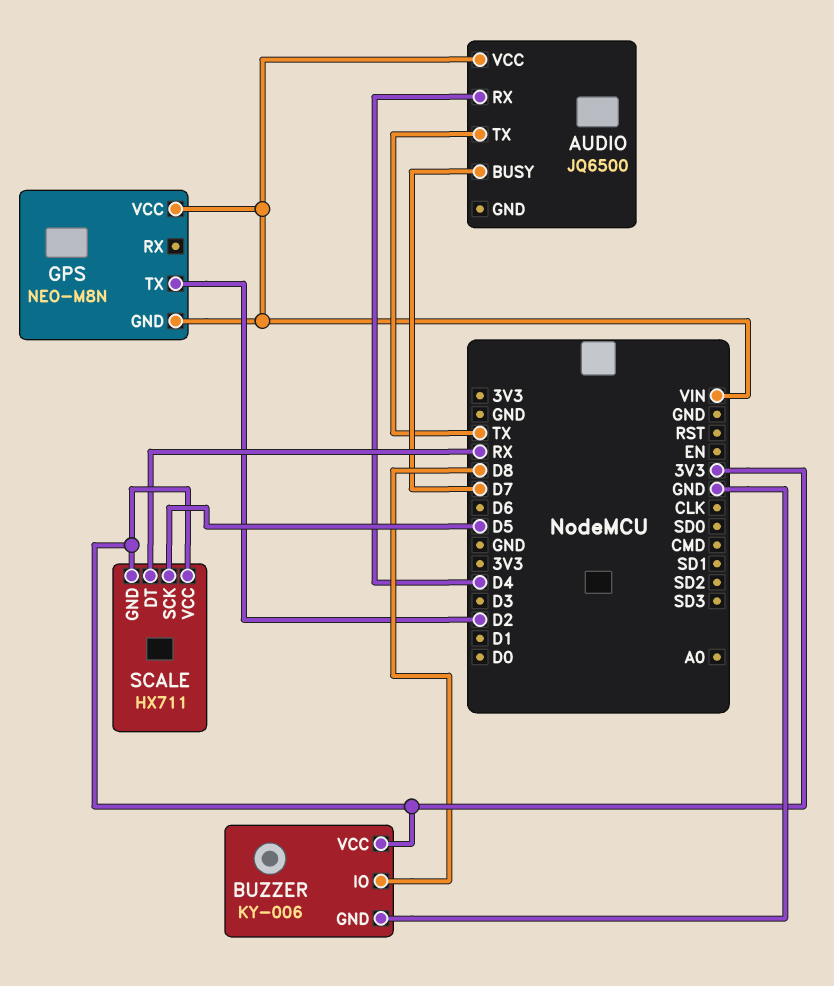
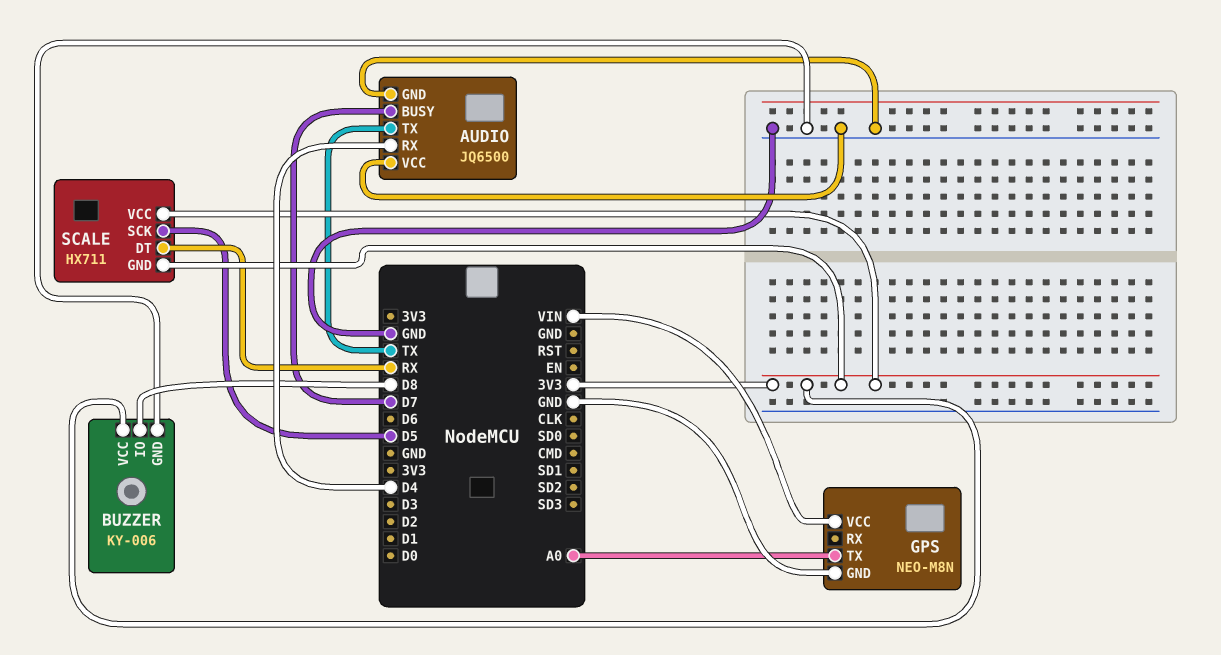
AUDIO pin GND: none -> GND
AUDIO pin VCC: VIN -> GND
GPS pin GND: VIN -> GND
GPS pin TX: D2 -> A0

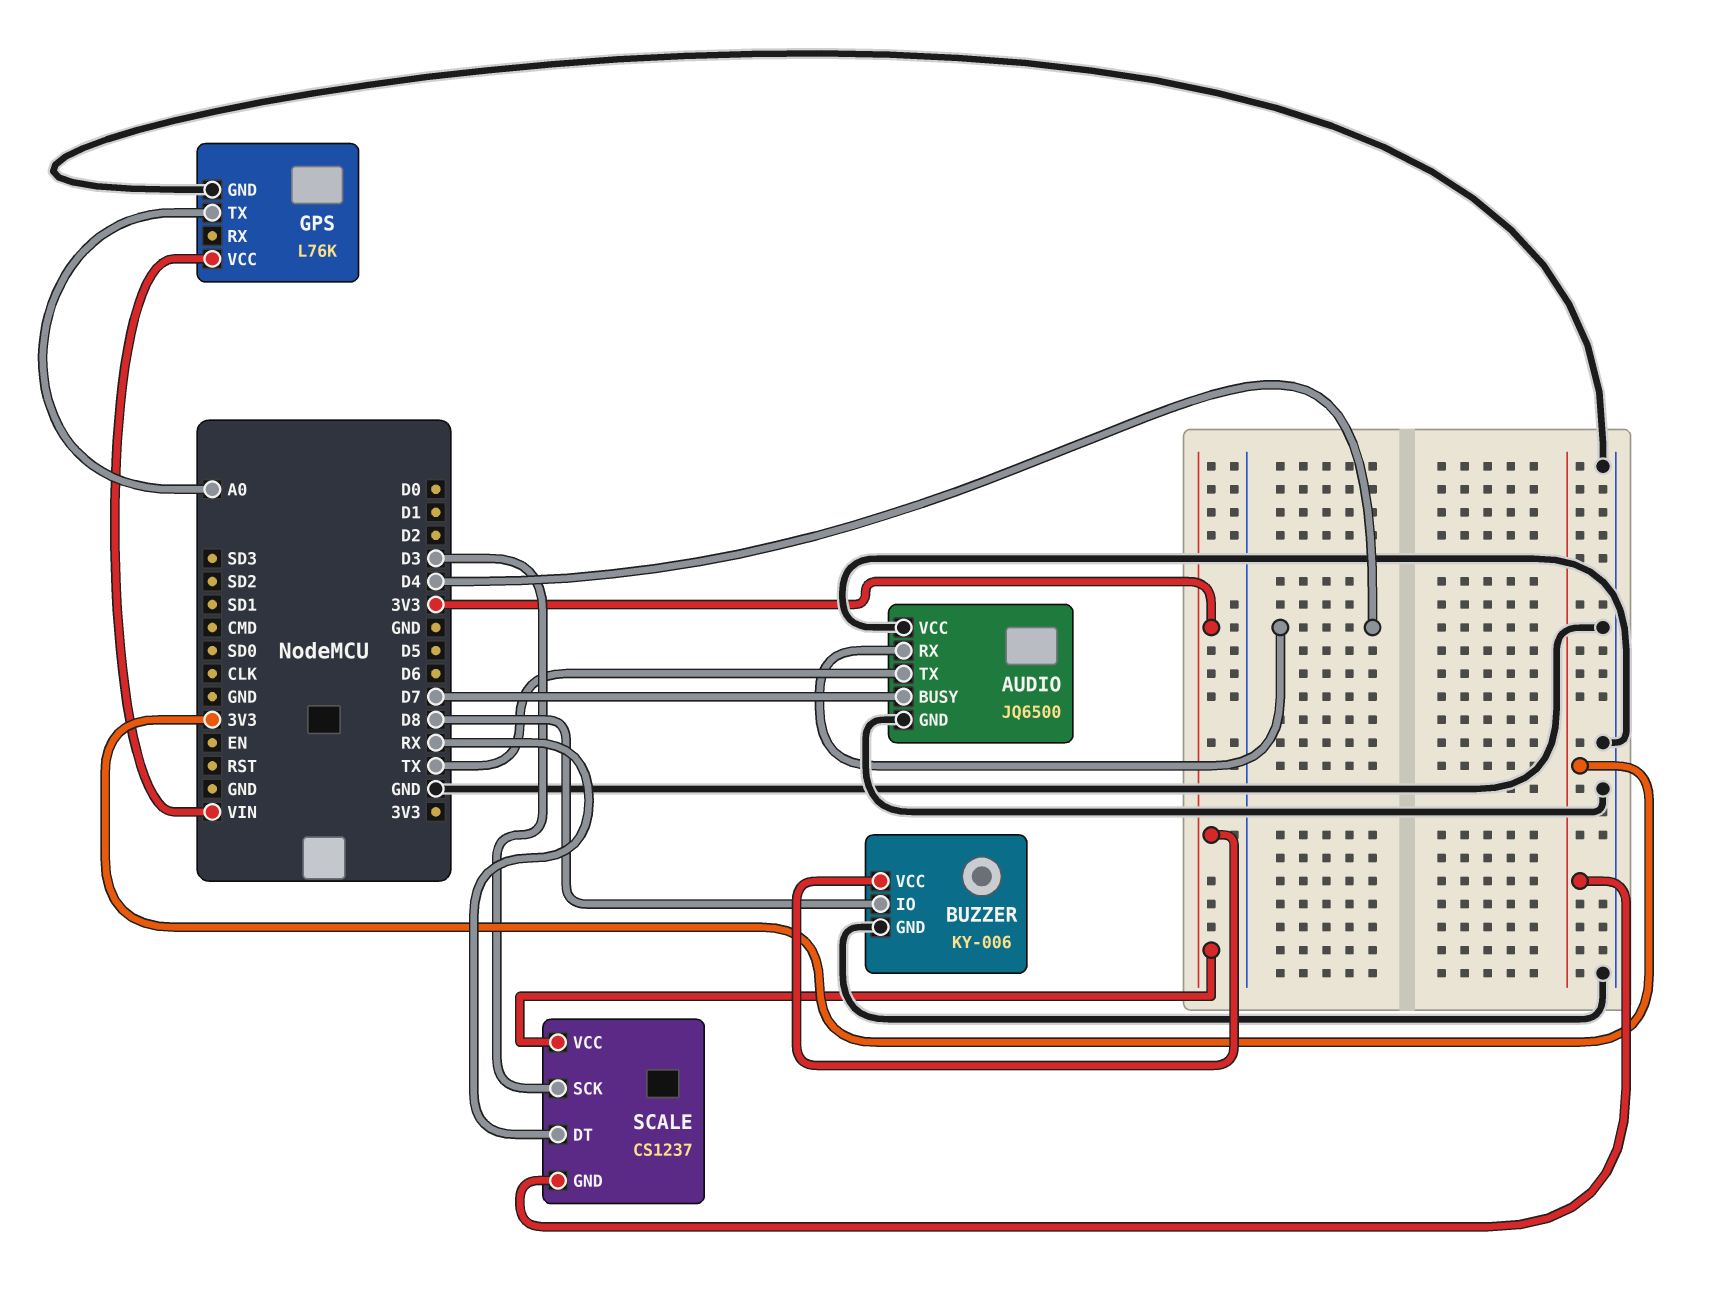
GPS: NEO-M8N -> L76K
SCALE: HX711 -> CS1237
SCALE pin SCK: D5 -> D3

